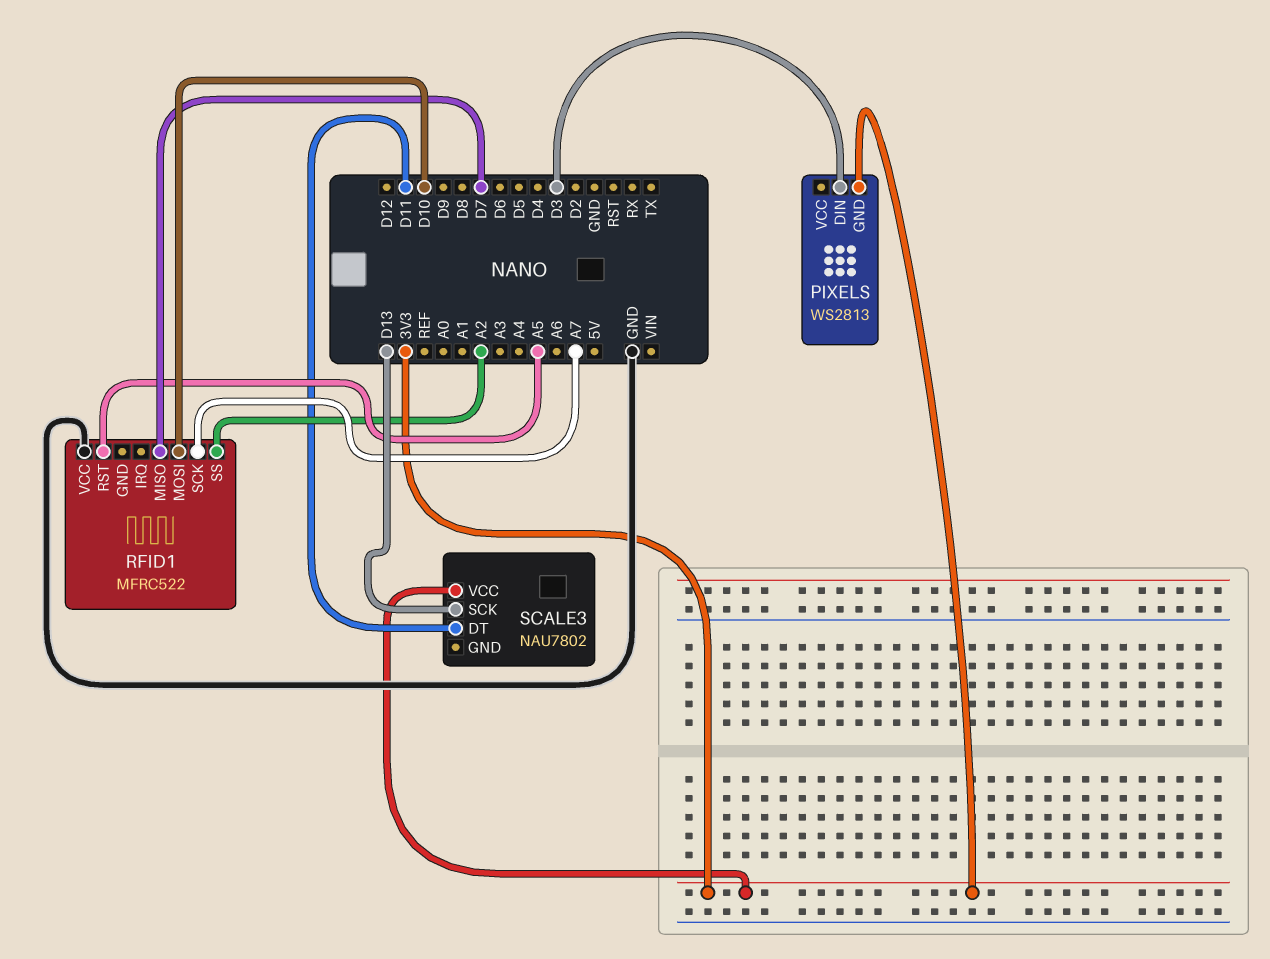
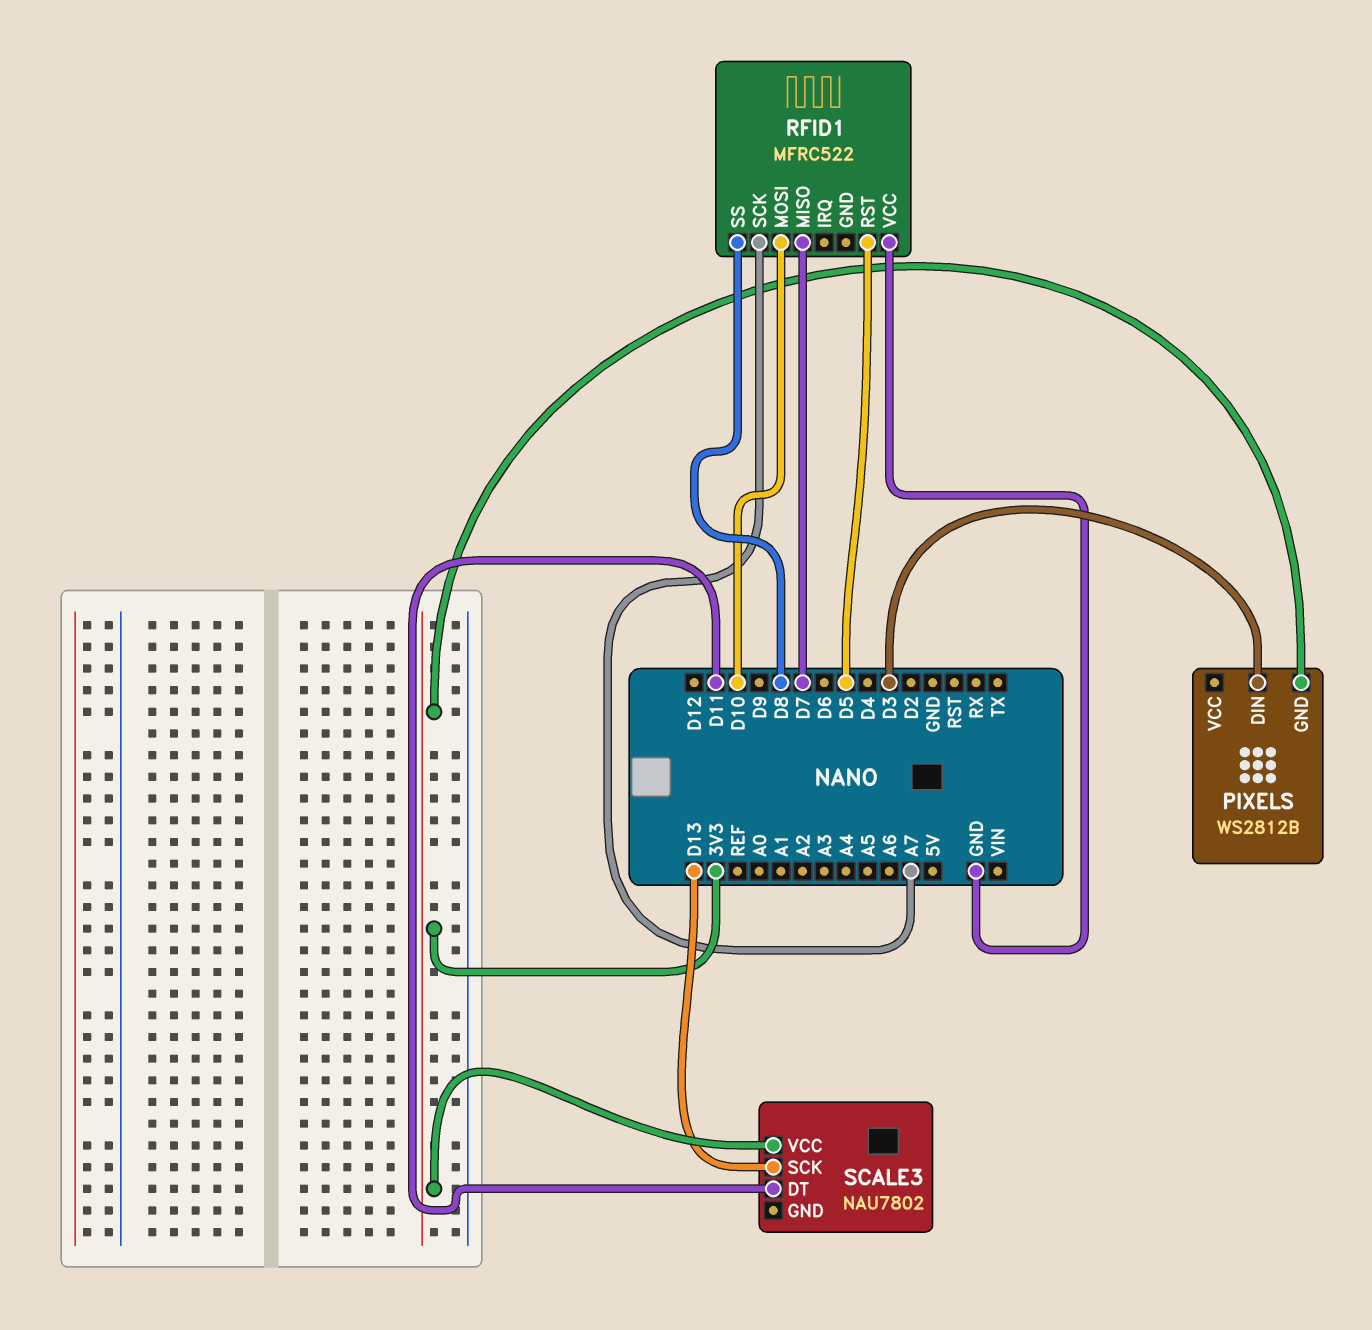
PIXELS: WS2813 -> WS2812B
RFID1 pin RST: A5 -> D5
RFID1 pin SS: A2 -> D8

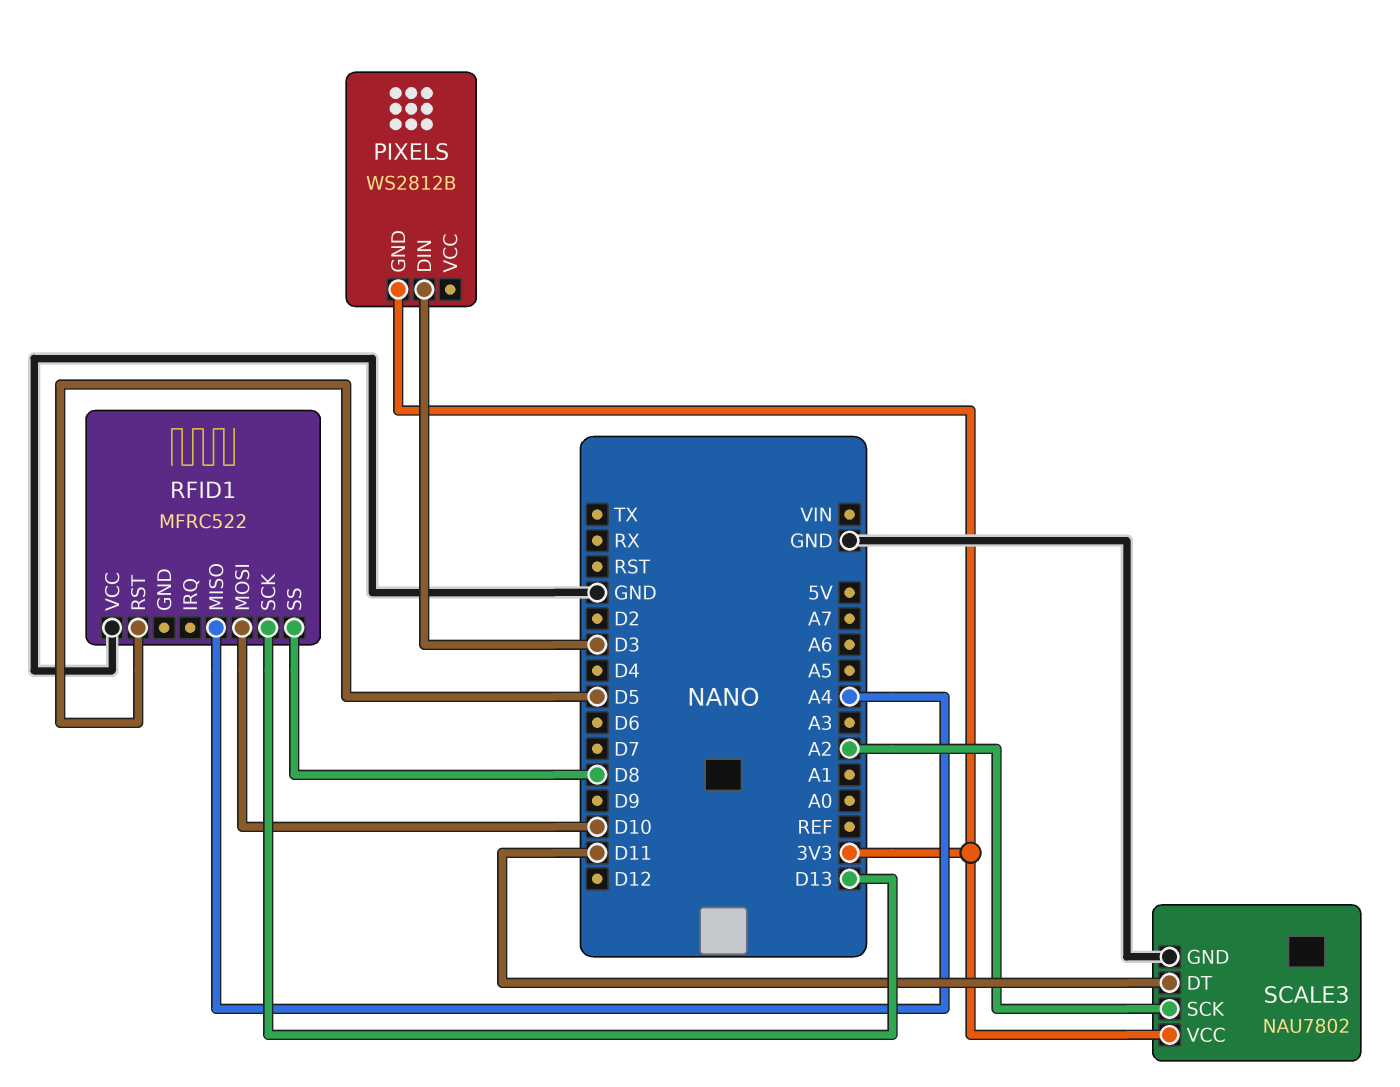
RFID1 pin MISO: D7 -> A4
RFID1 pin SCK: A7 -> D13
SCALE3 pin GND: none -> GND
SCALE3 pin SCK: D13 -> A2

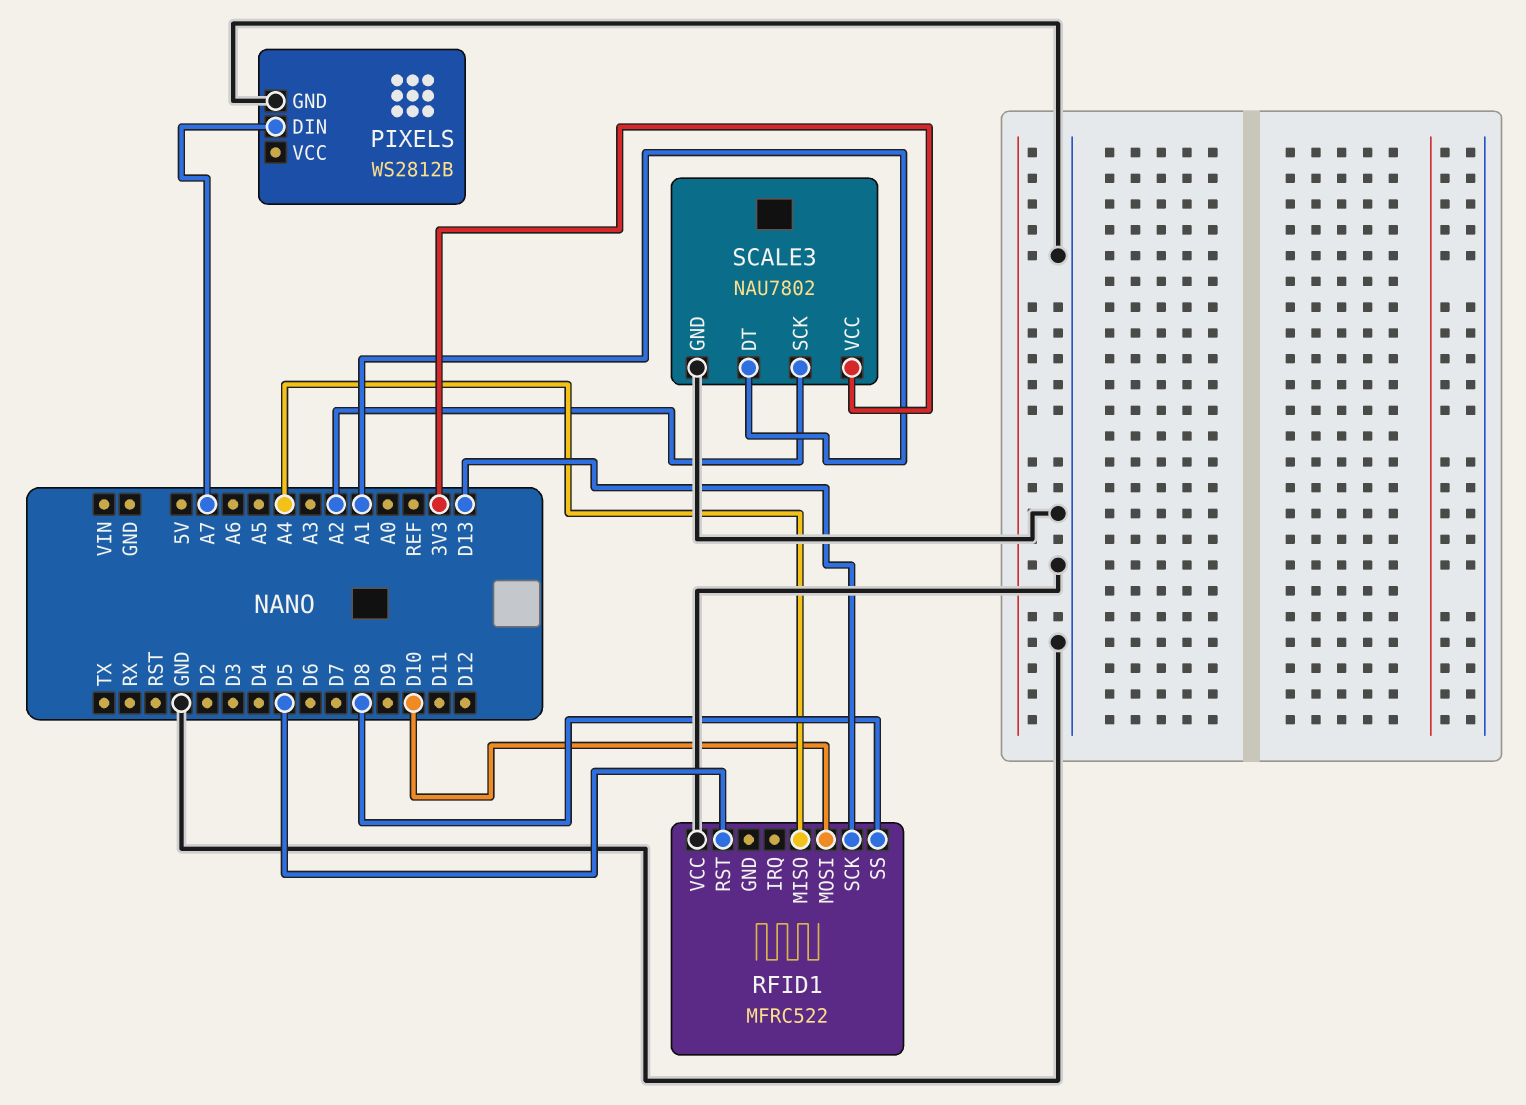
PIXELS pin DIN: D3 -> A7
PIXELS pin GND: 3V3 -> GND
SCALE3 pin DT: D11 -> A1

